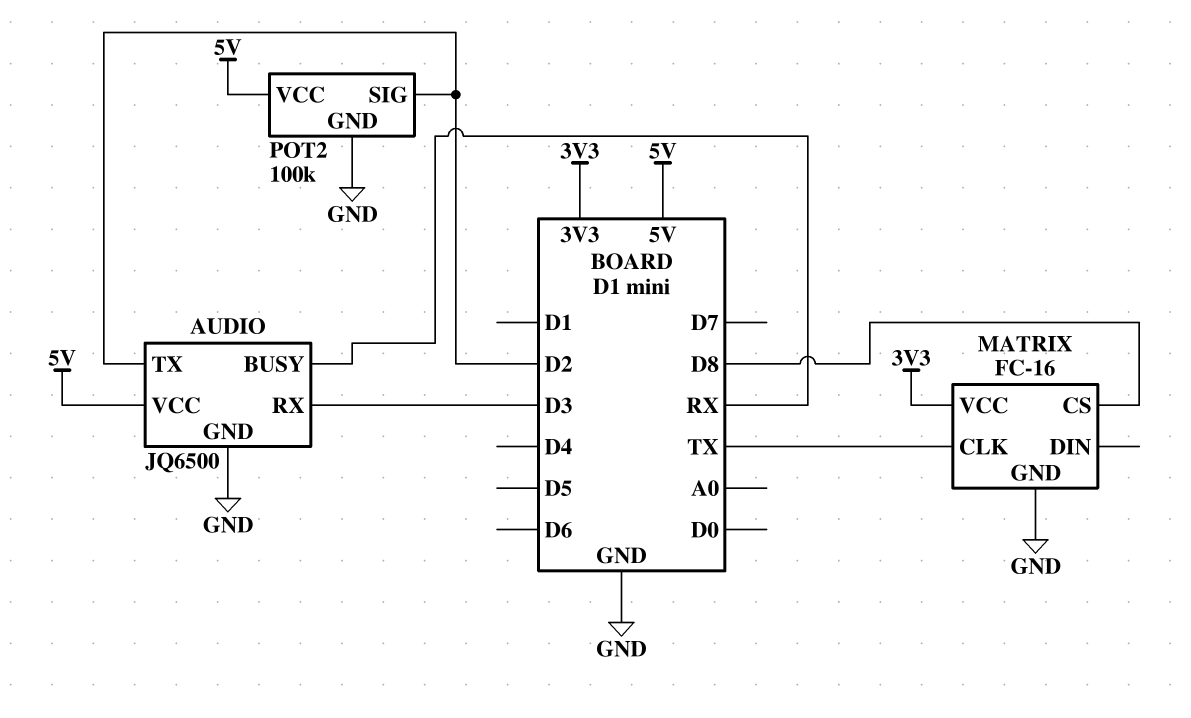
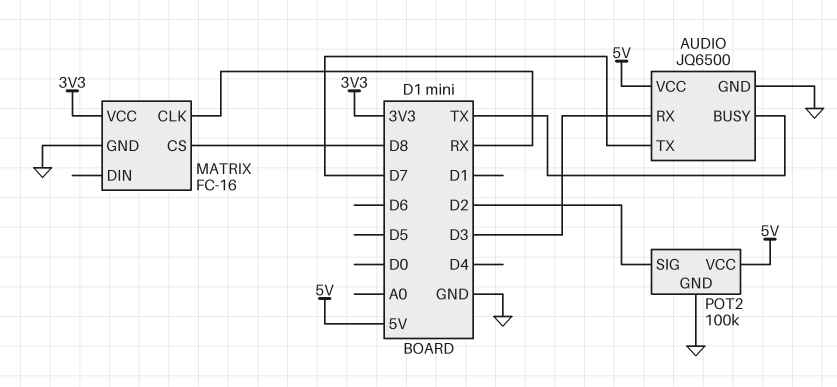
AUDIO pin BUSY: RX -> TX
AUDIO pin TX: D2 -> D7
MATRIX pin CLK: TX -> RX

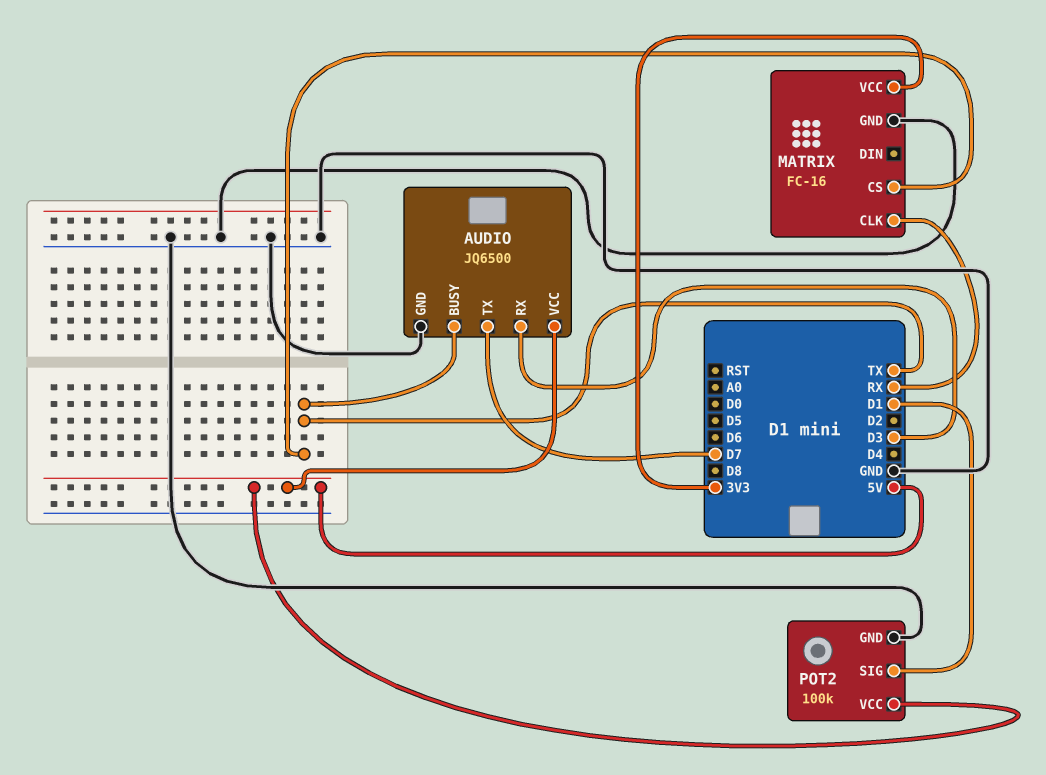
MATRIX pin CS: D8 -> TX
POT2 pin SIG: D2 -> D1

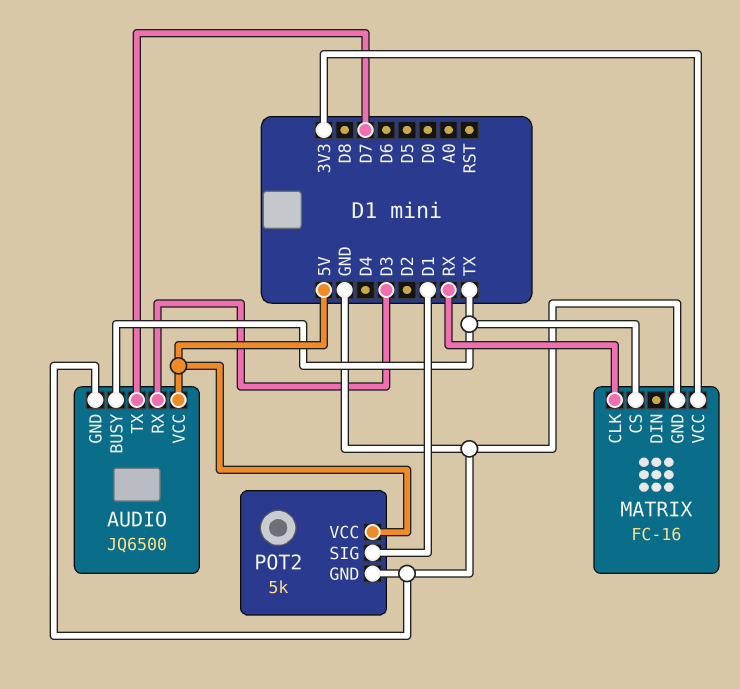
POT2: 100k -> 5k

